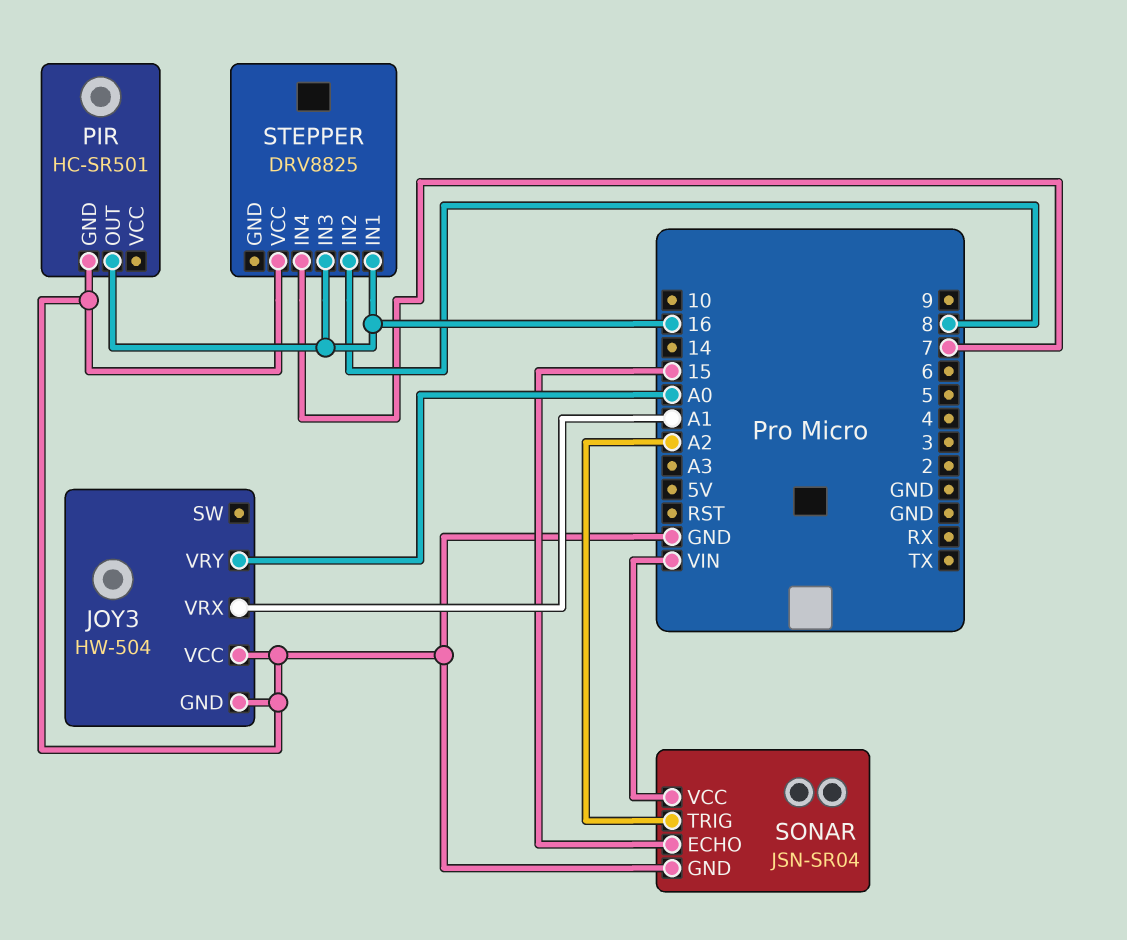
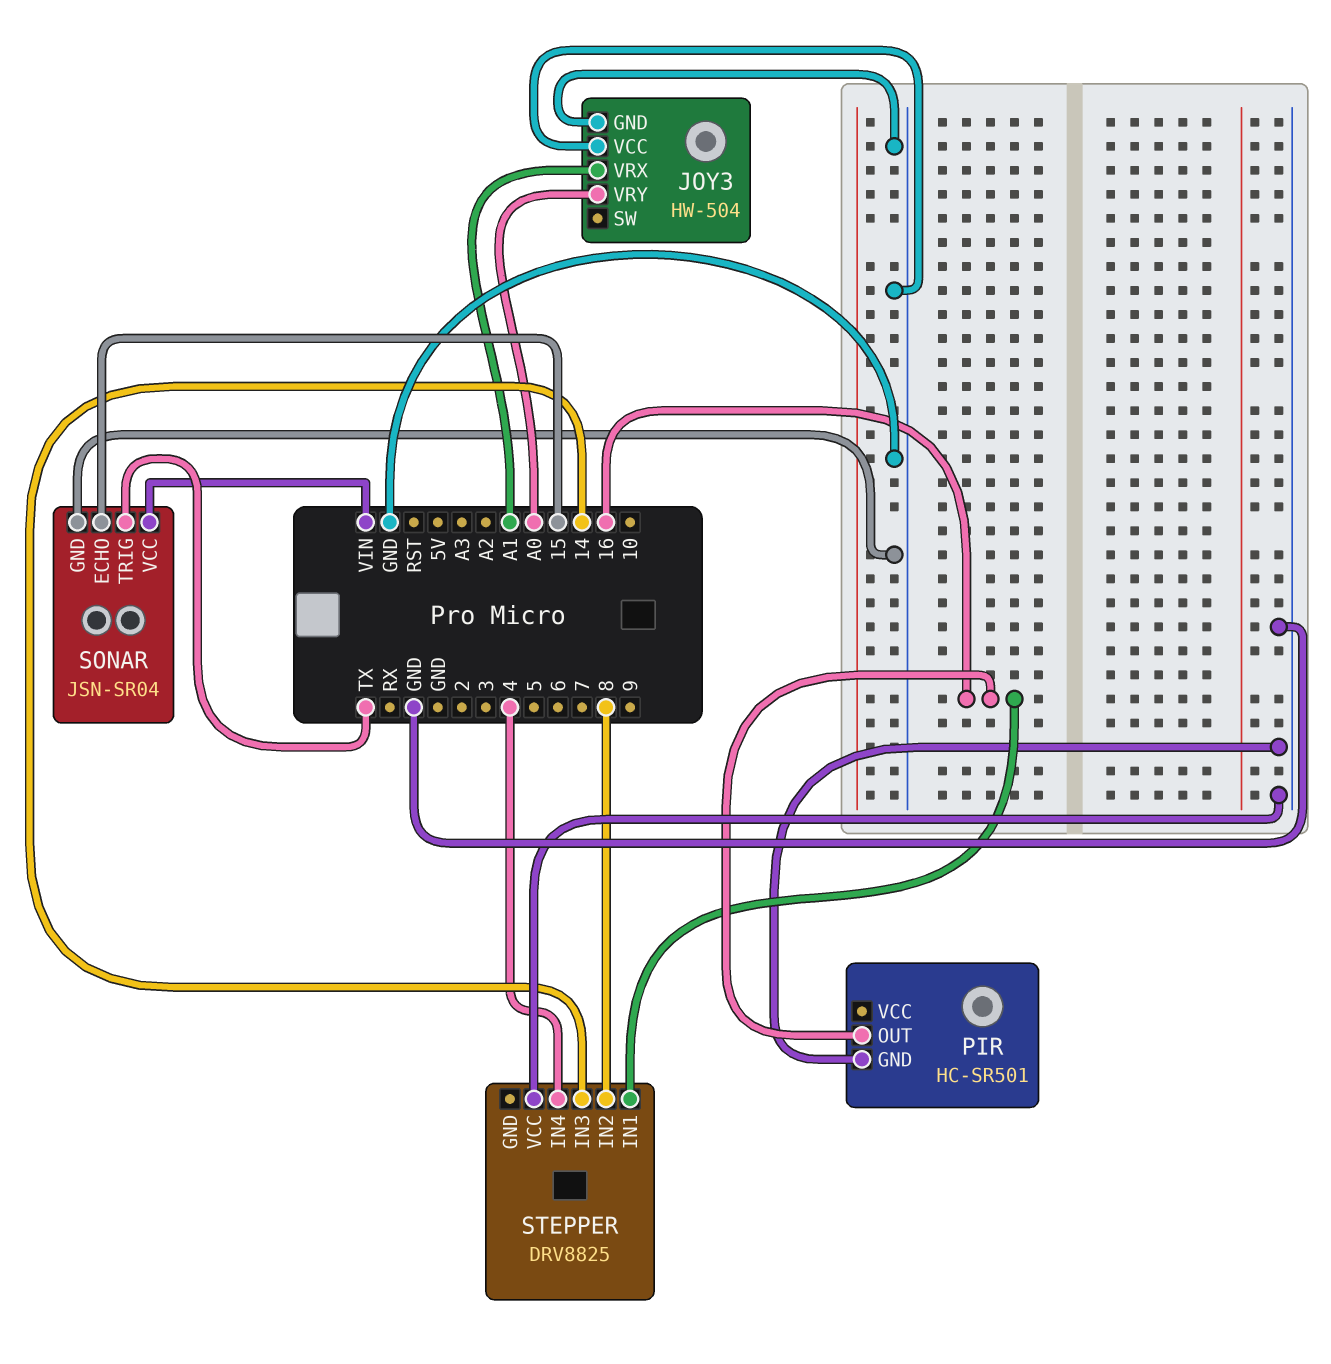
SONAR pin TRIG: A2 -> TX
STEPPER pin IN3: 16 -> 14
STEPPER pin IN4: 7 -> 4

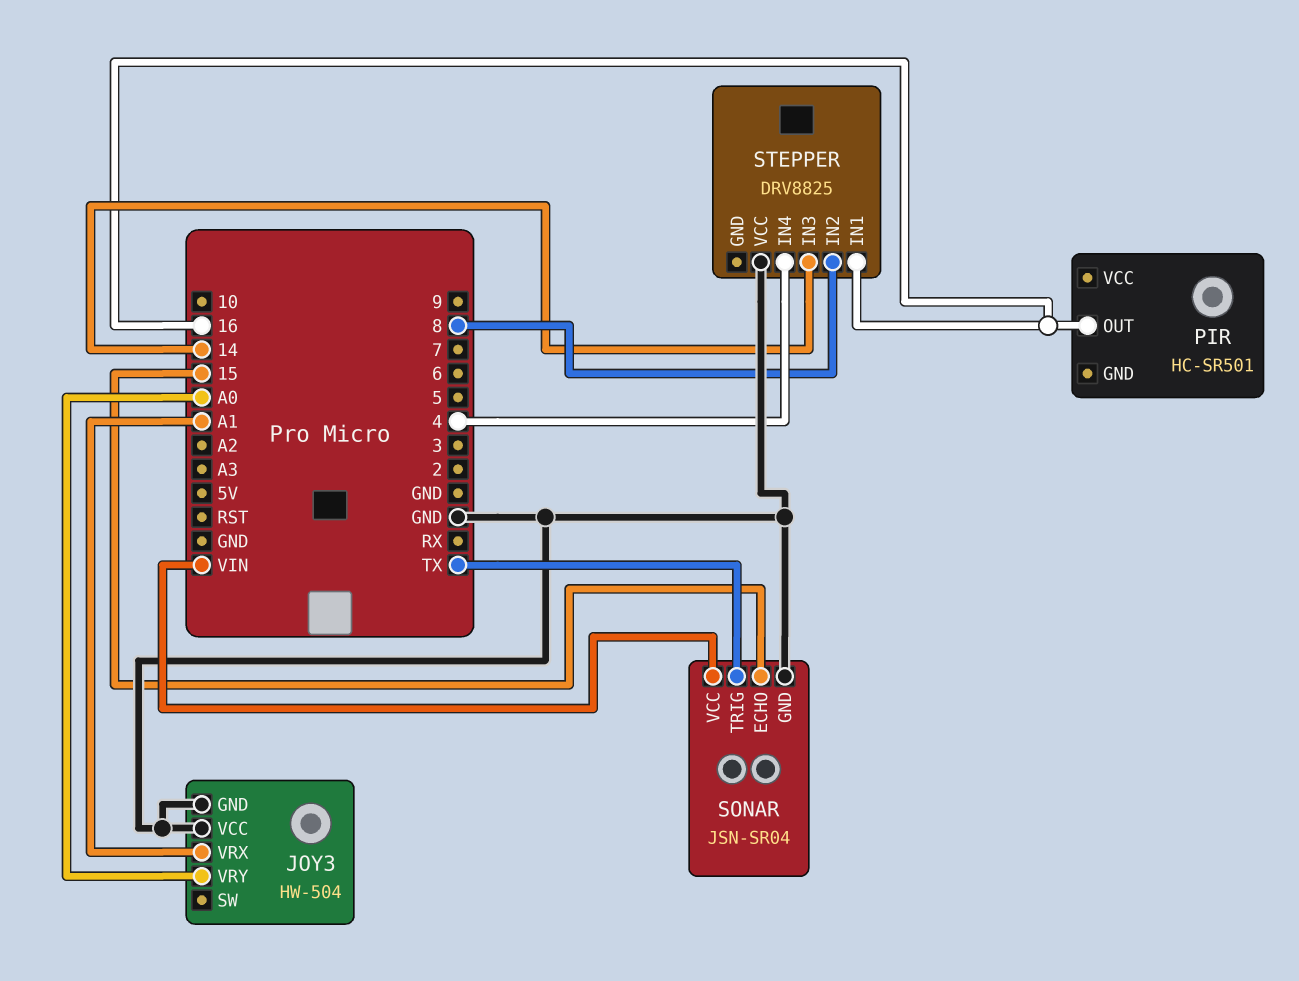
PIR pin GND: GND -> none

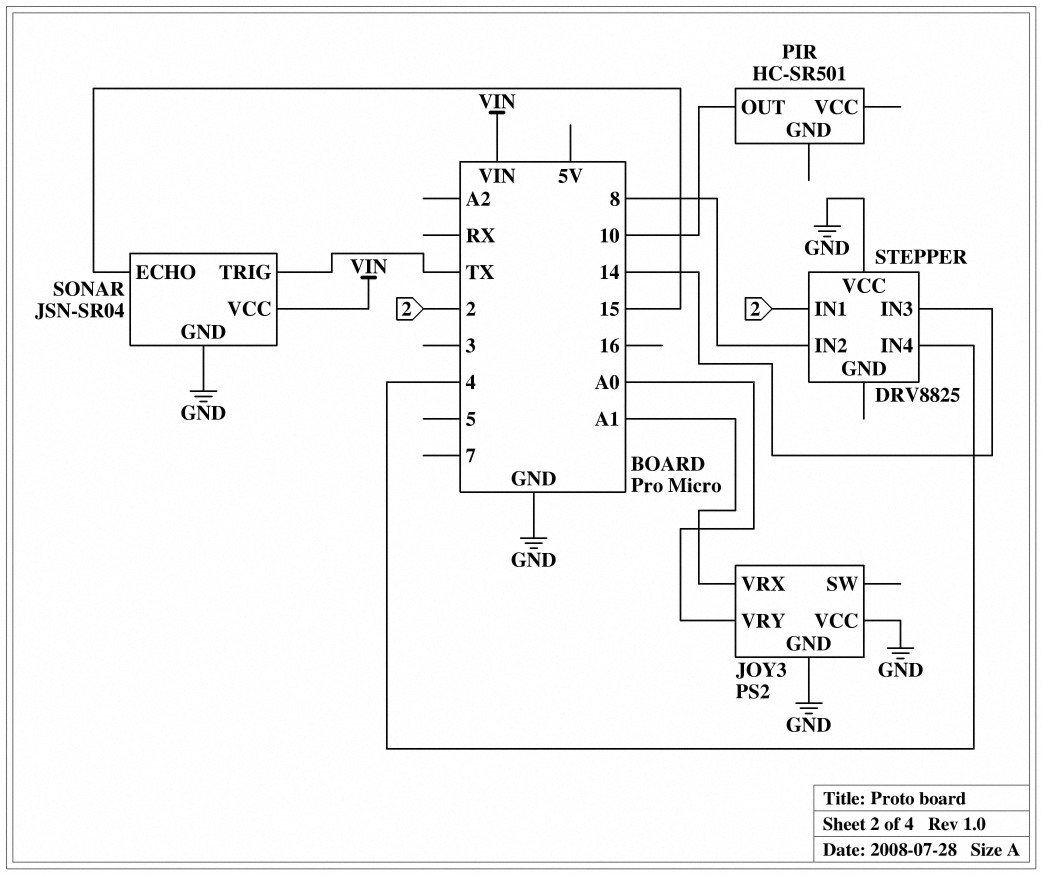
JOY3: HW-504 -> PS2
PIR pin OUT: 16 -> 10
STEPPER pin IN1: 16 -> 2

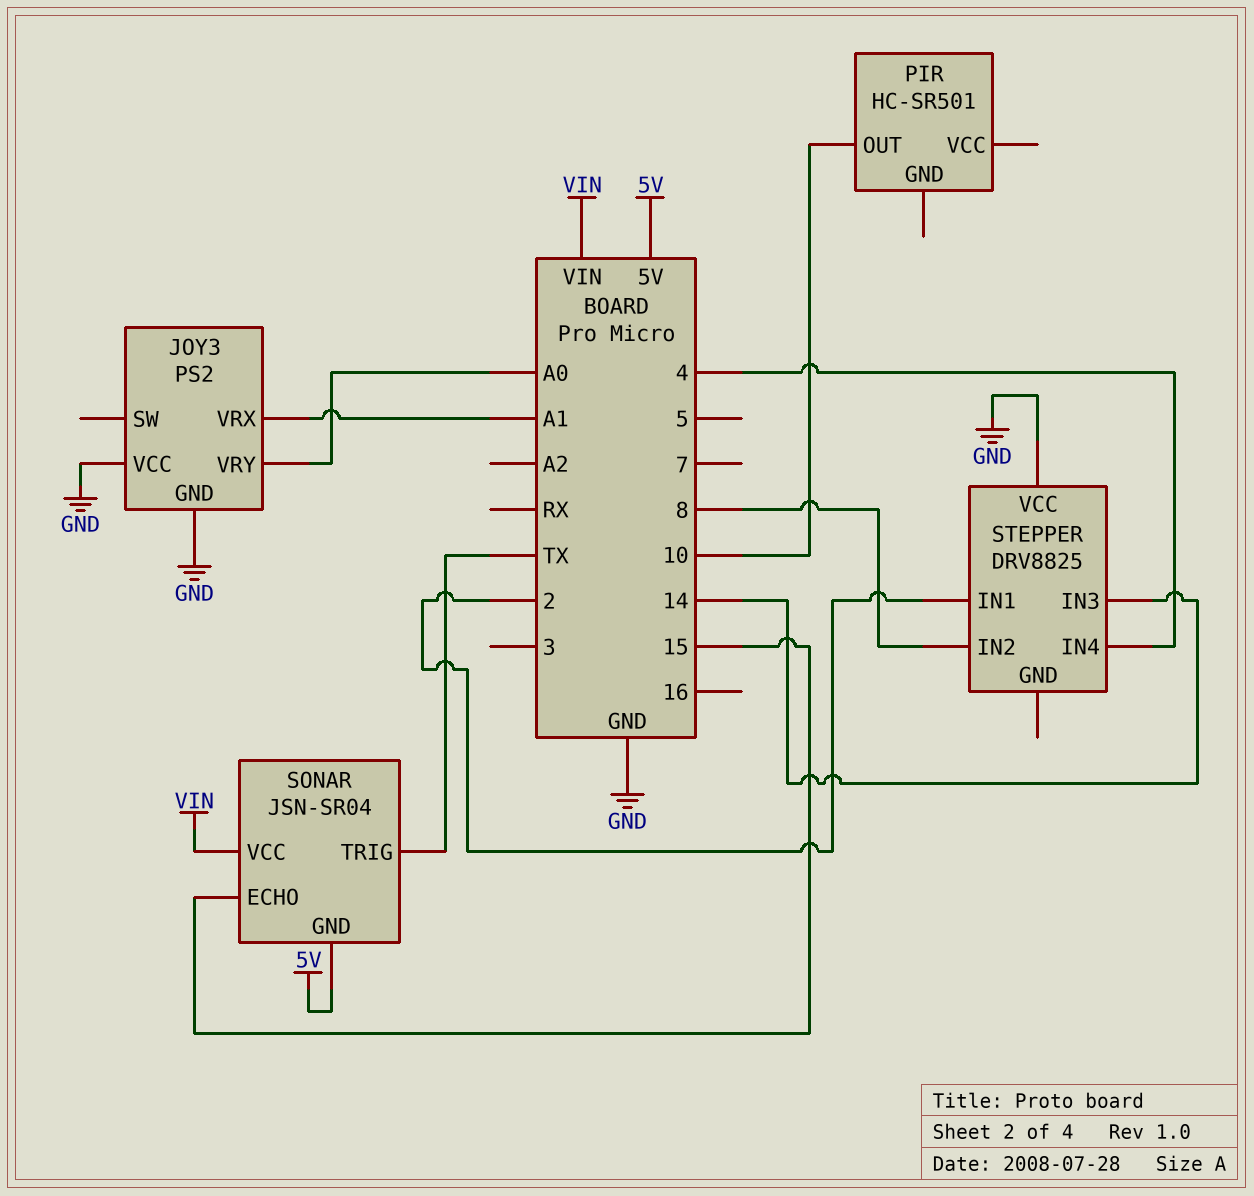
SONAR pin GND: GND -> 5V

